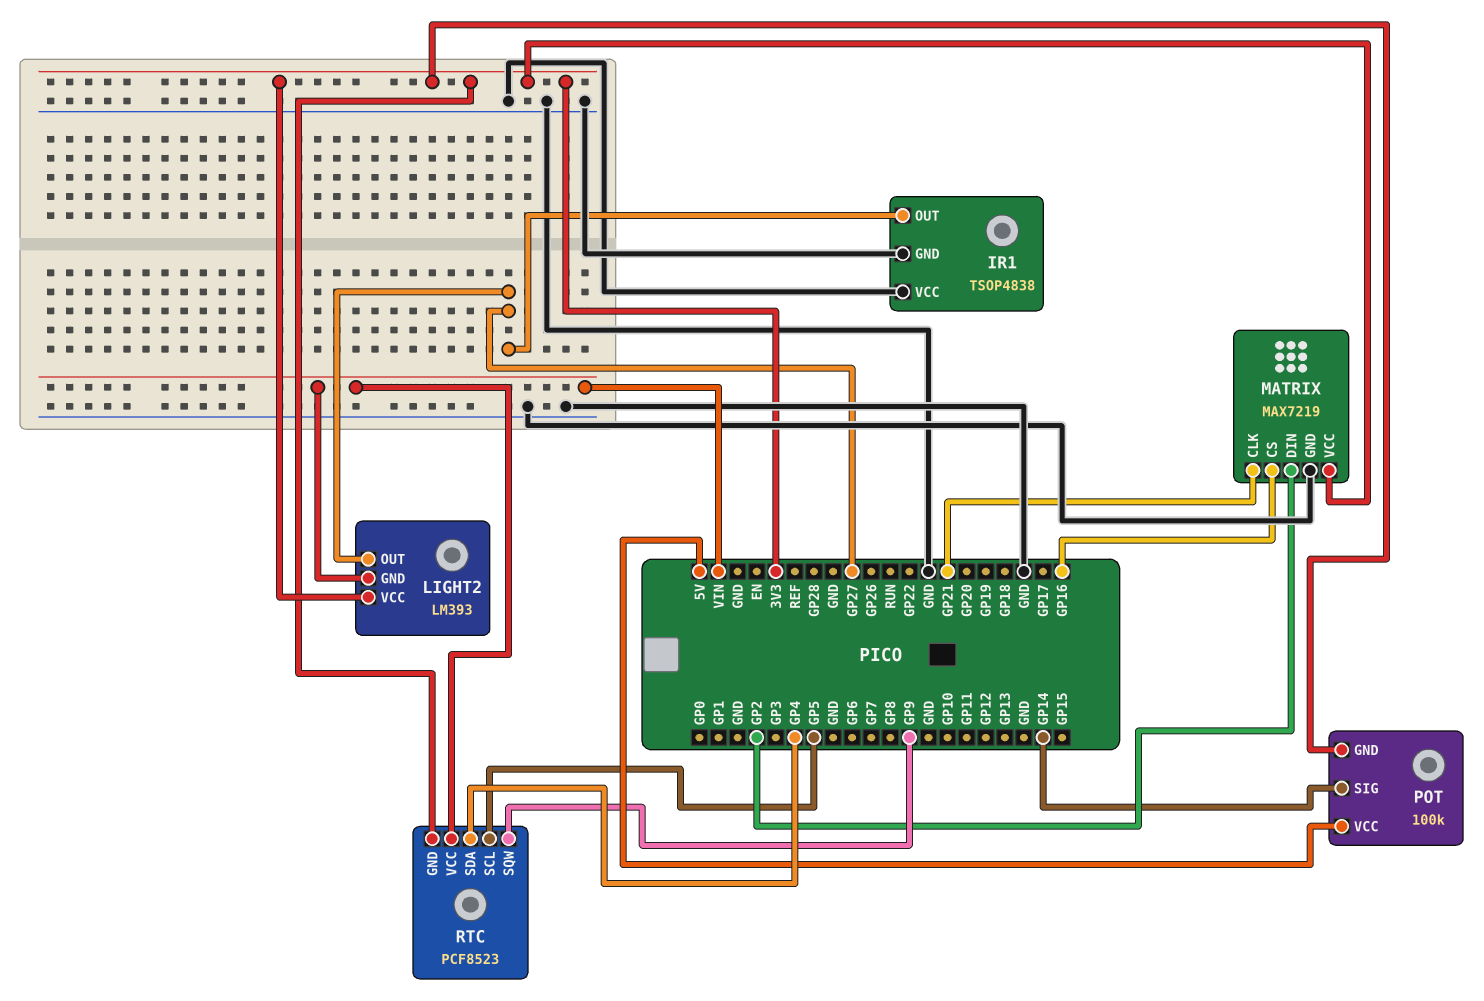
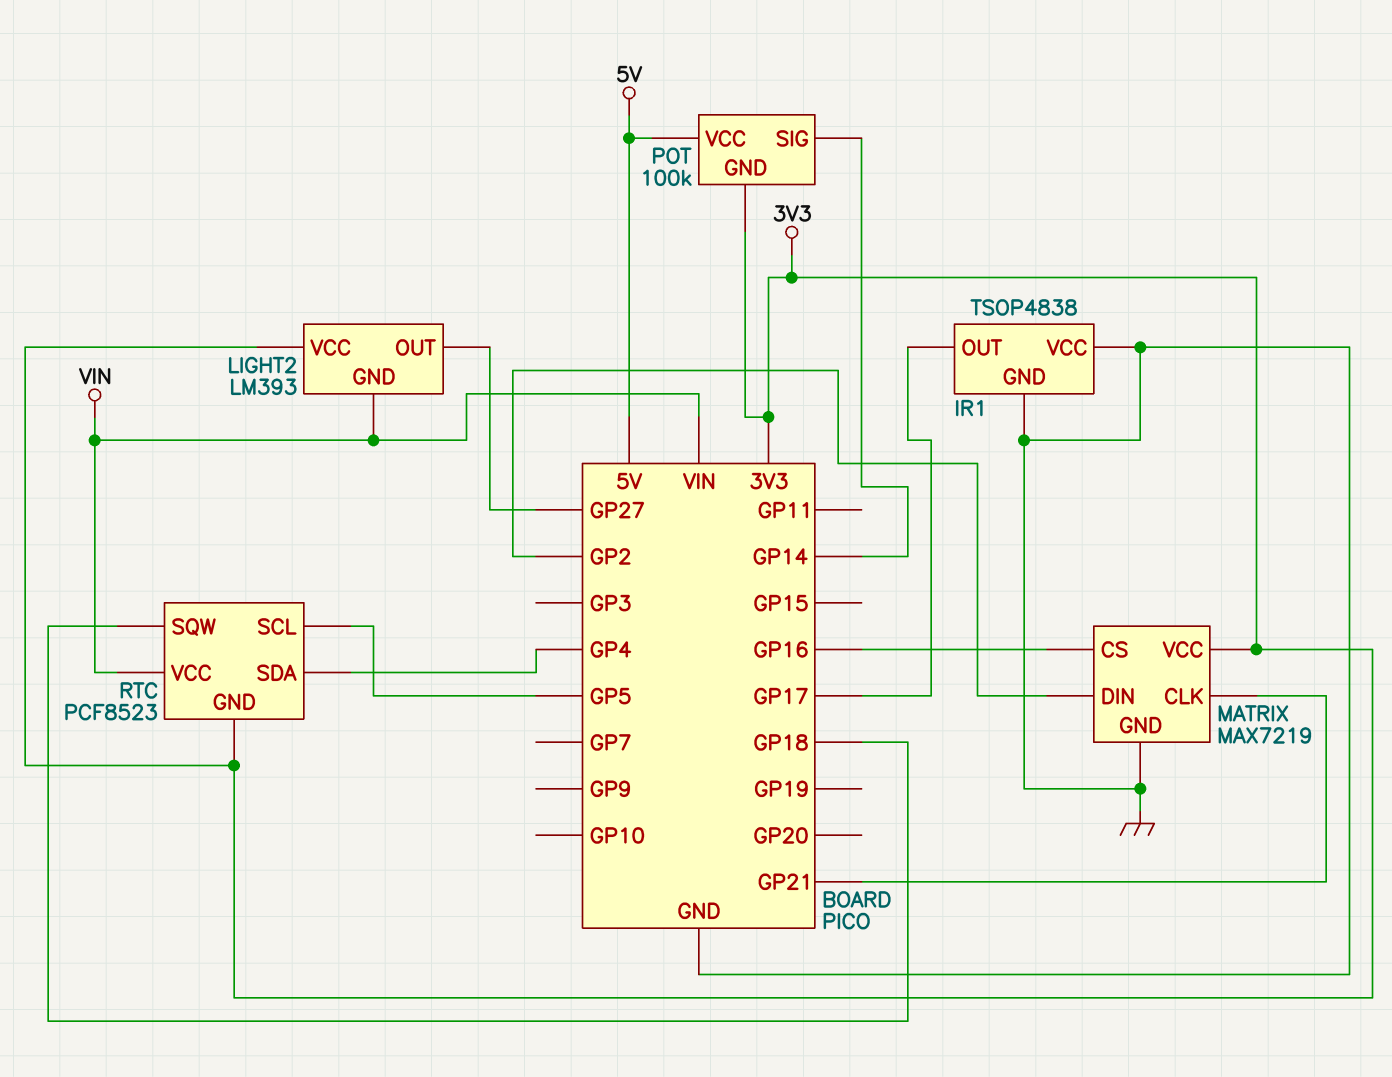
IR1 pin OUT: GP27 -> GP17
RTC pin SQW: GP9 -> GP18

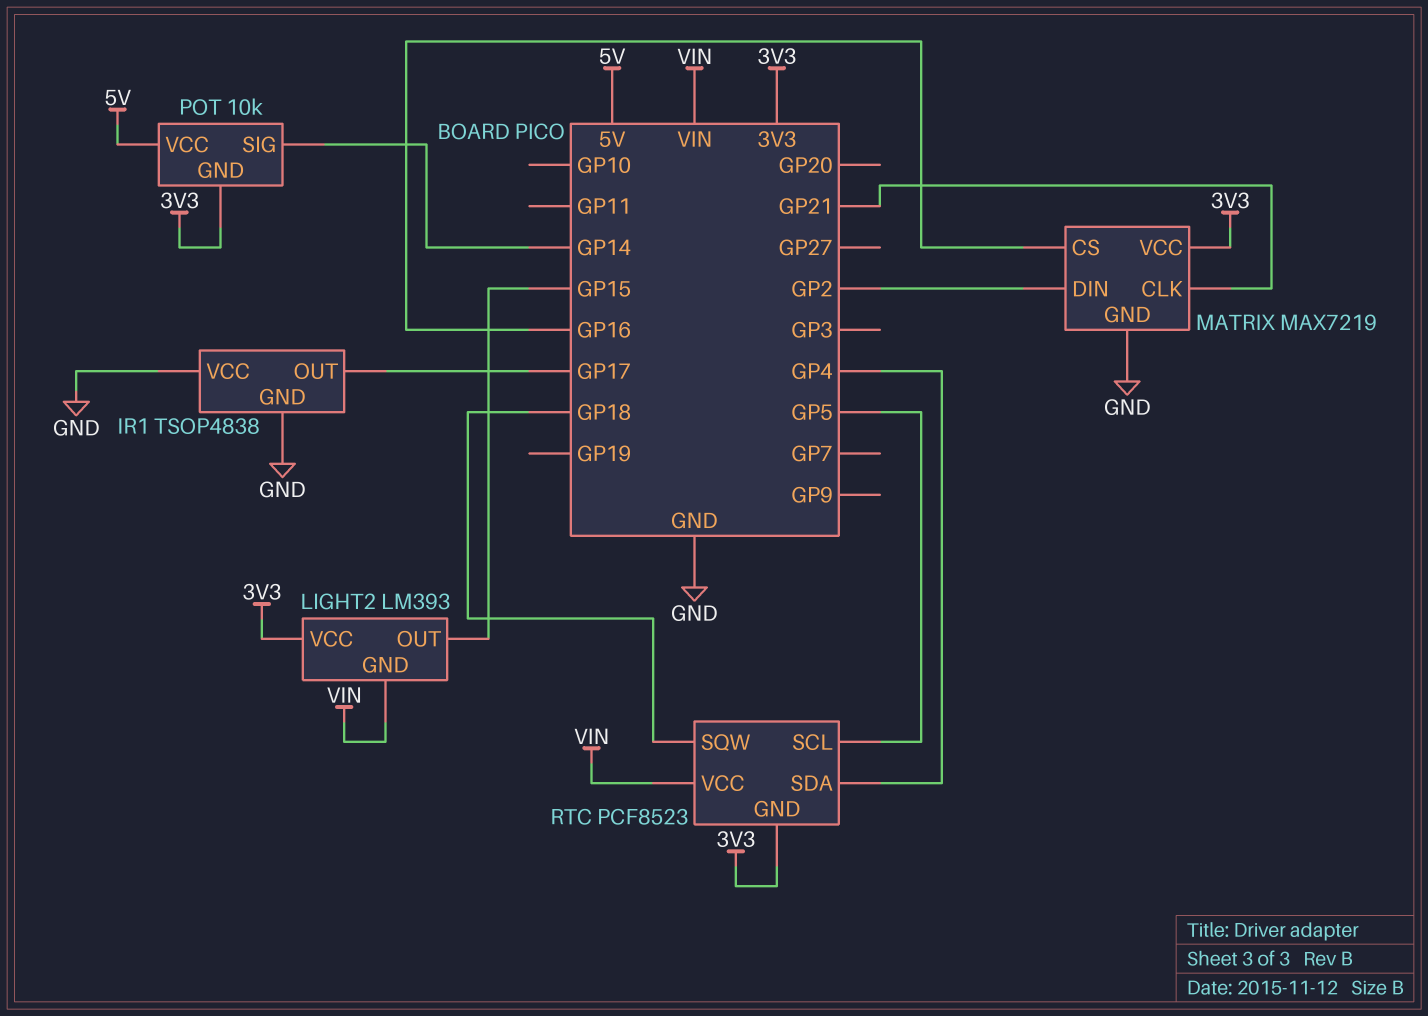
LIGHT2 pin OUT: GP27 -> GP15
POT: 100k -> 10k

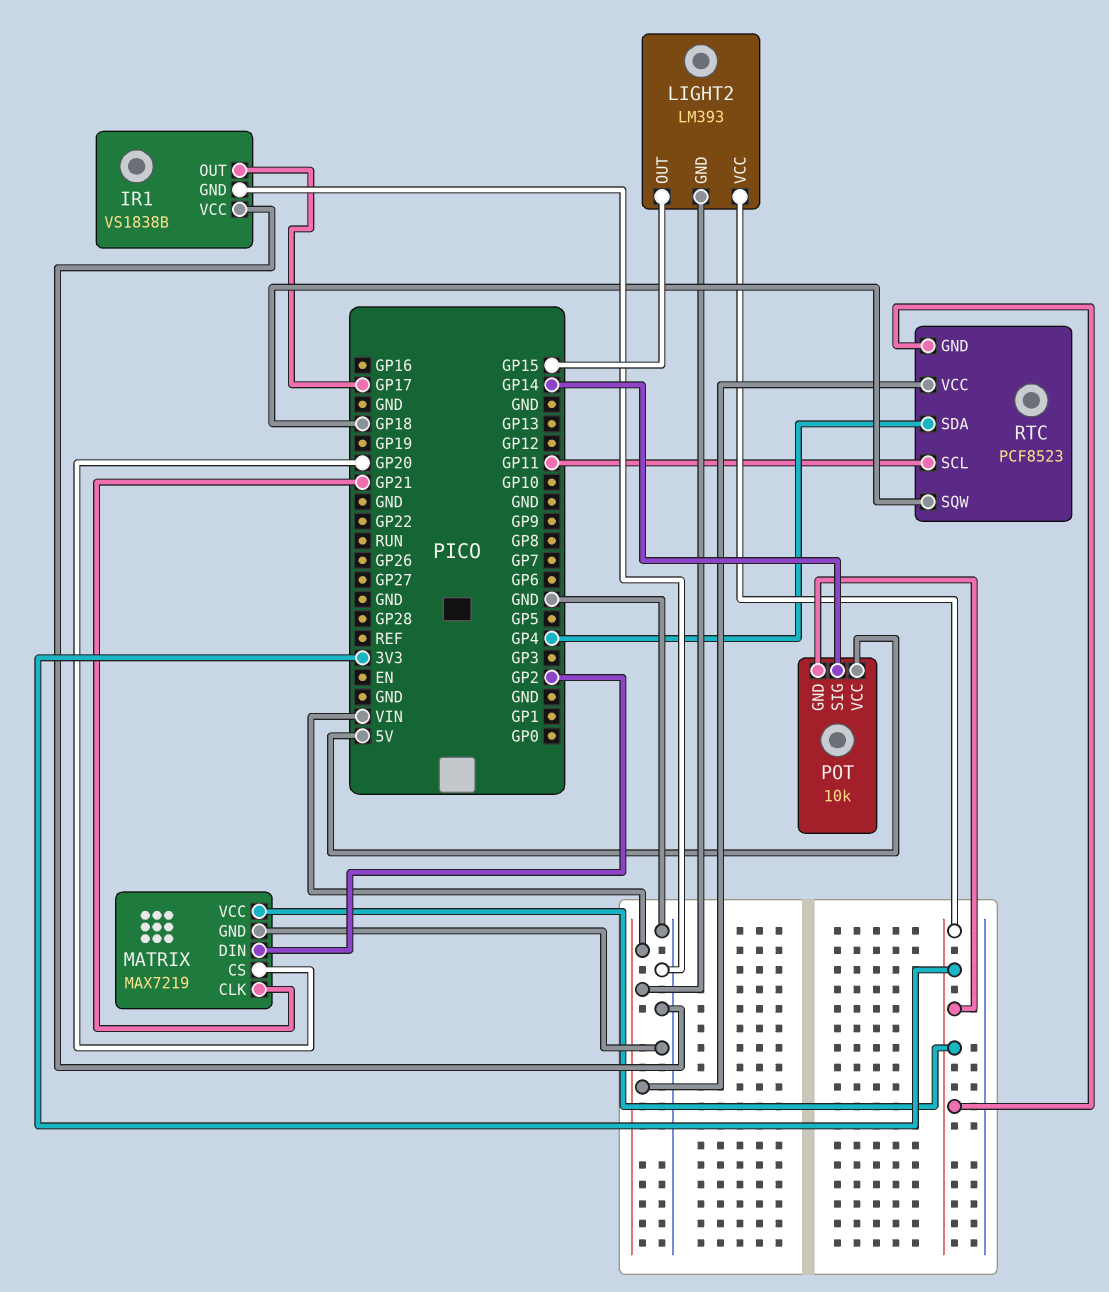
IR1: TSOP4838 -> VS1838B
MATRIX pin CS: GP16 -> GP20
RTC pin SCL: GP5 -> GP11

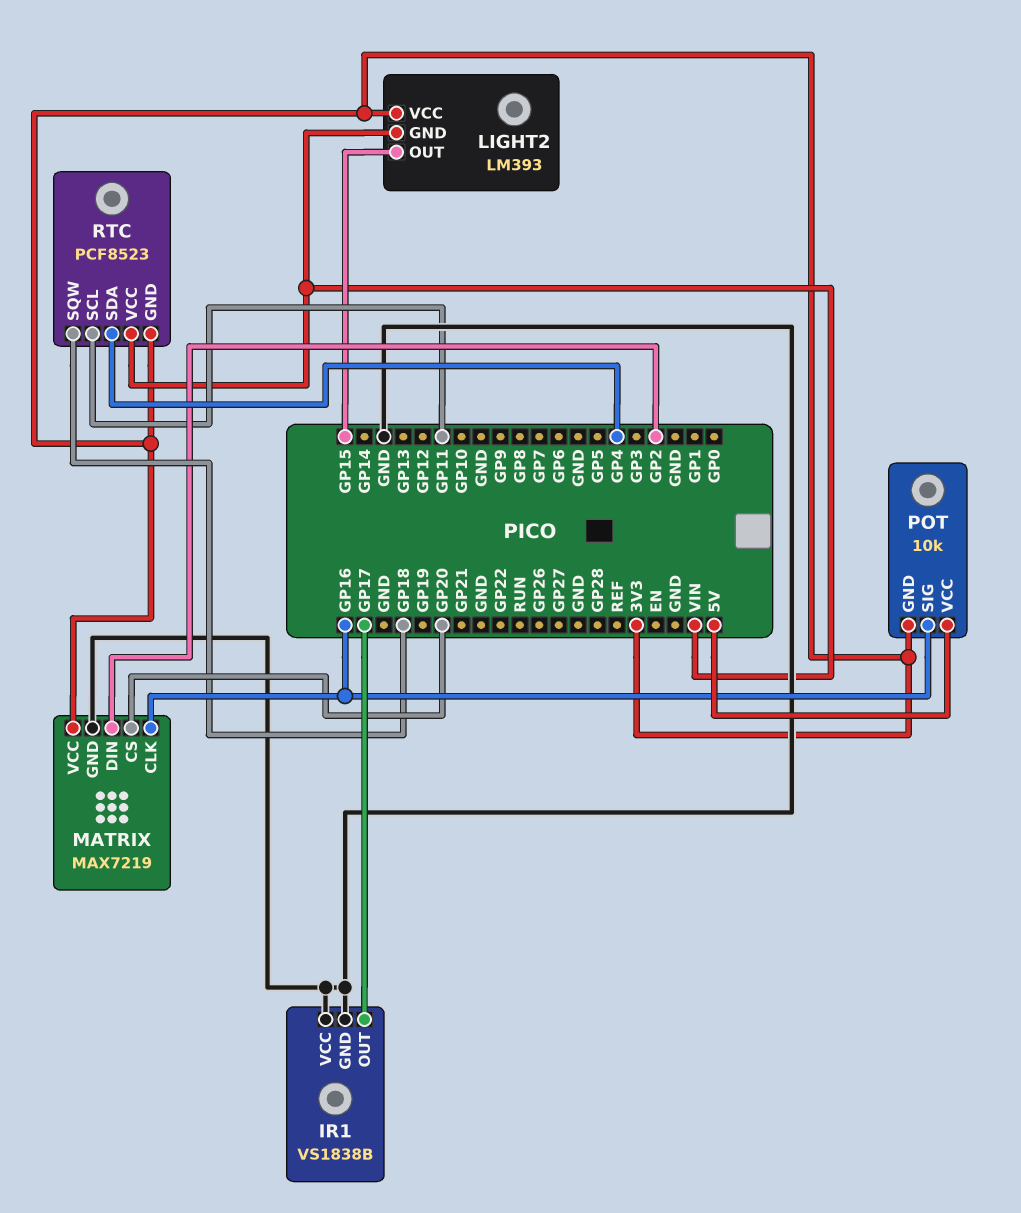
MATRIX pin CLK: GP21 -> GP16
POT pin SIG: GP14 -> GP16

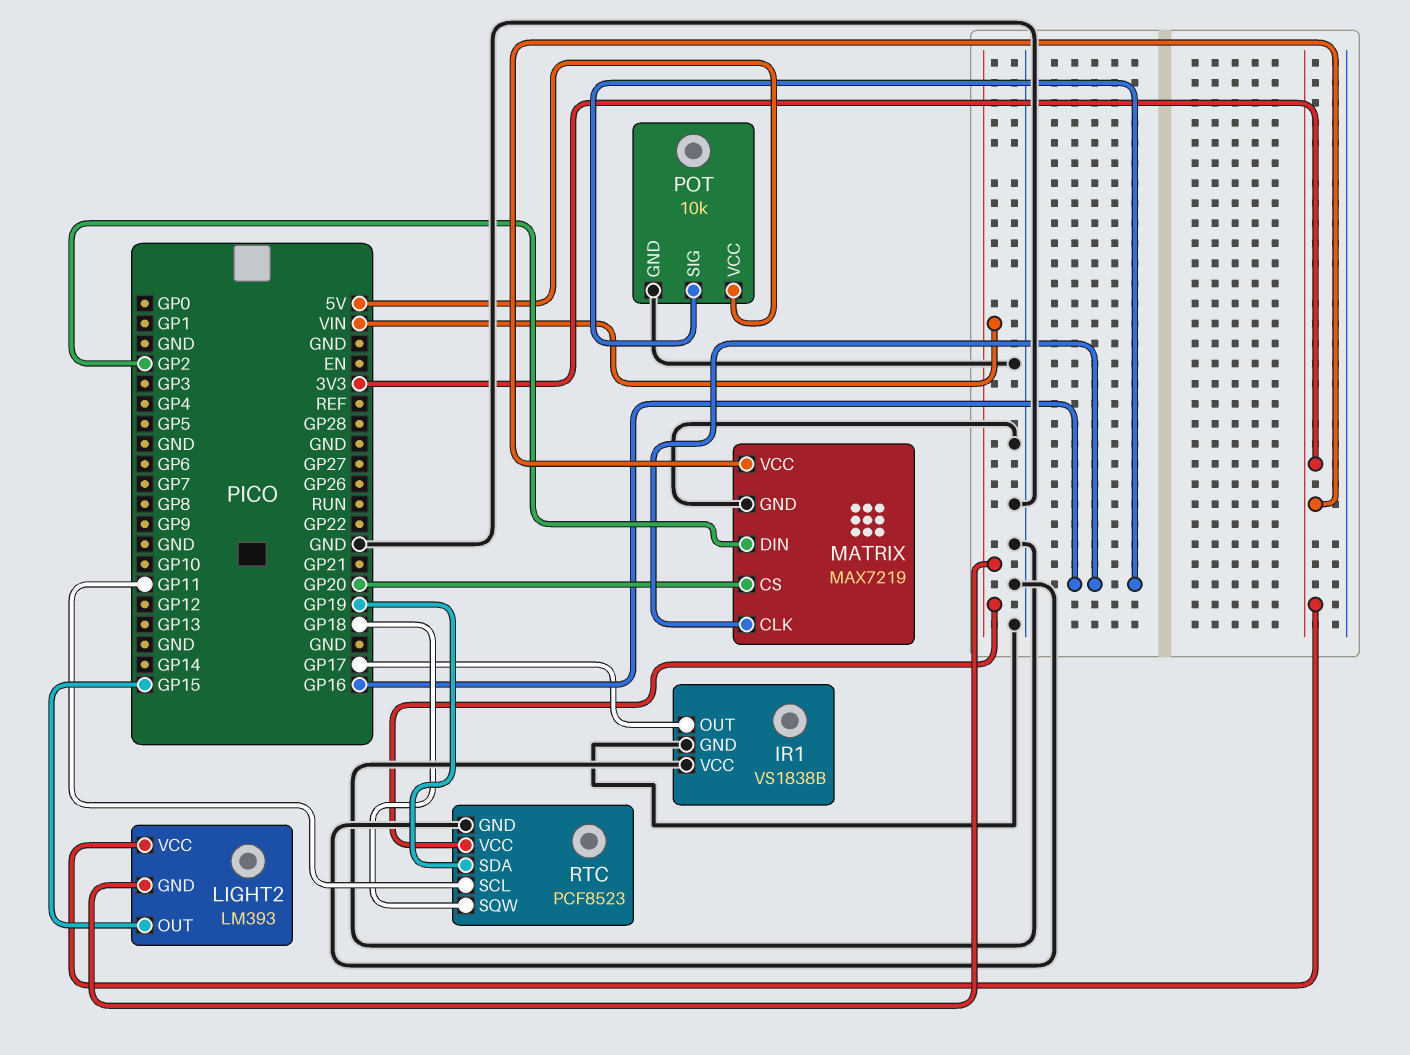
POT pin GND: 3V3 -> GND
RTC pin GND: 3V3 -> GND
RTC pin SDA: GP4 -> GP19

